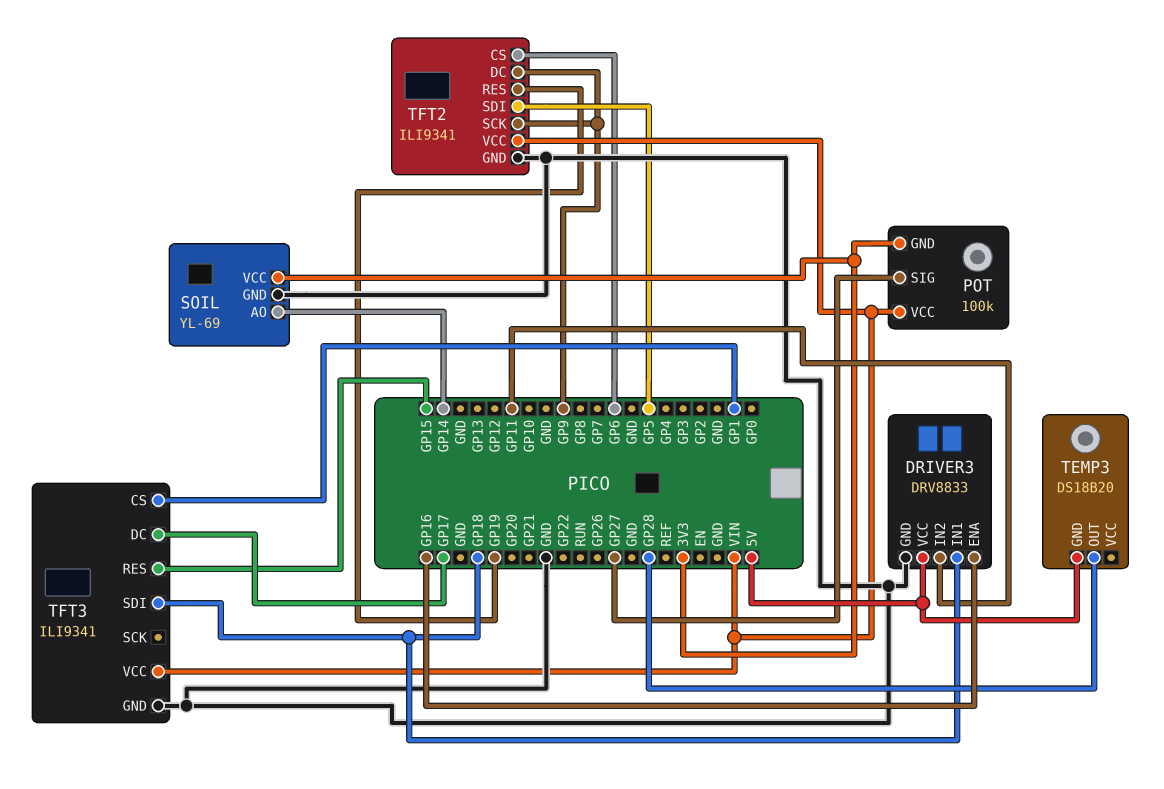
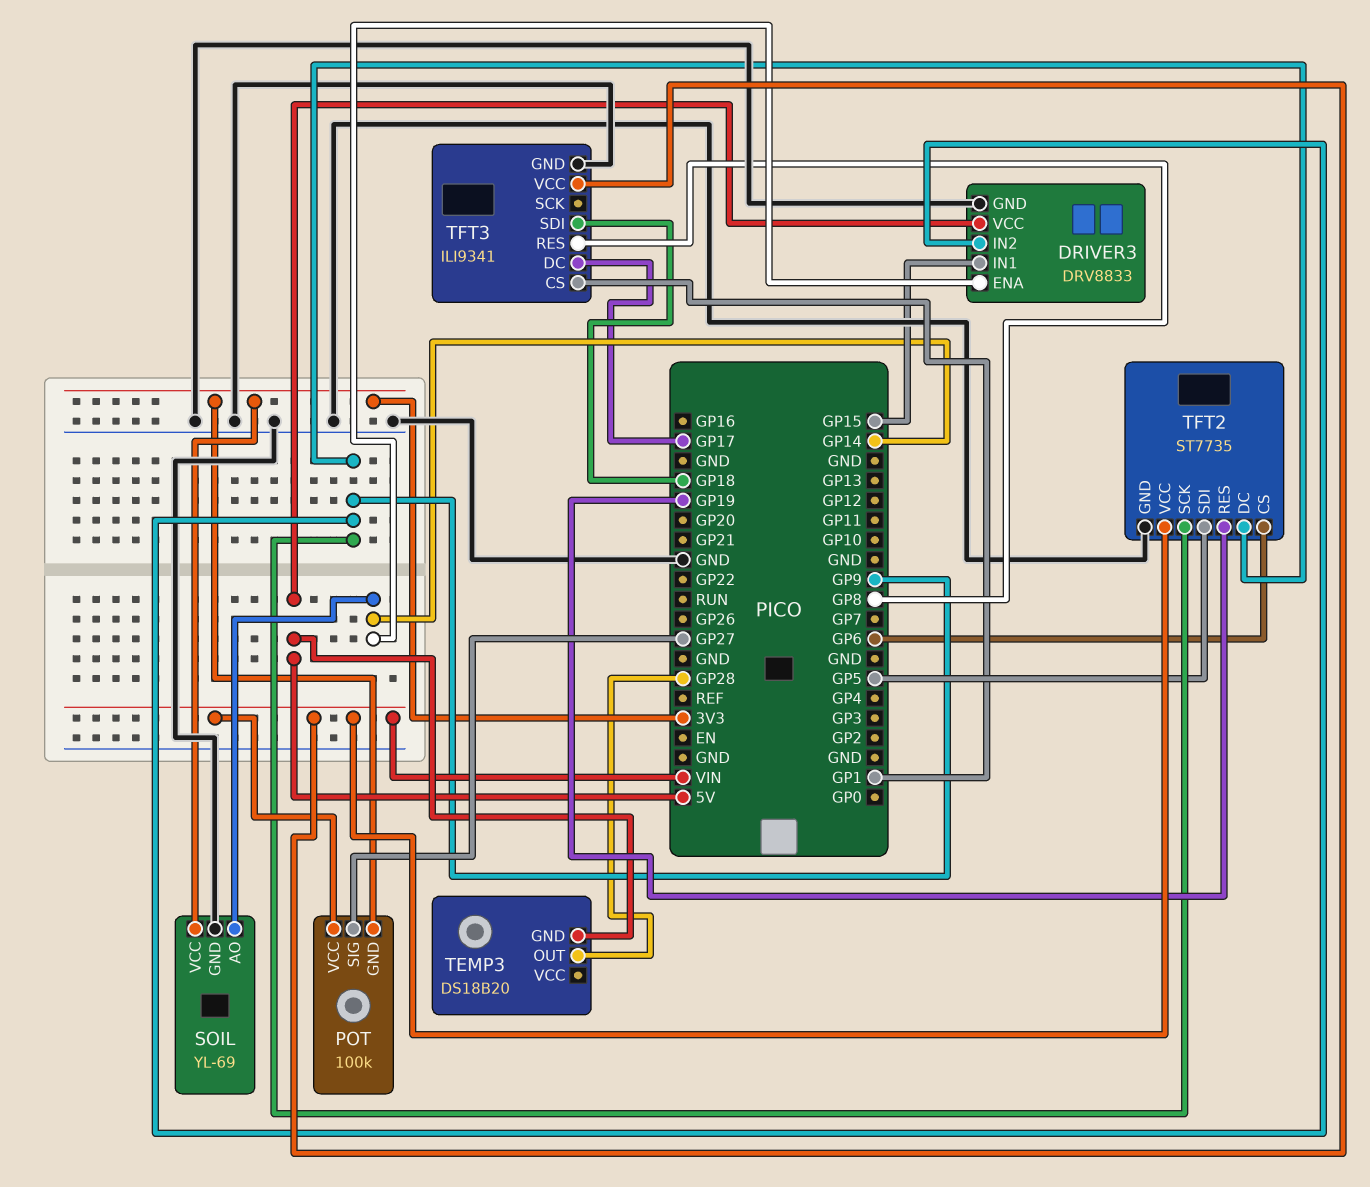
DRIVER3 pin ENA: GP16 -> GP14
DRIVER3 pin IN1: GP18 -> GP15
DRIVER3 pin IN2: GP11 -> GP9
TFT2: ILI9341 -> ST7735
TFT3 pin RES: GP15 -> GP8

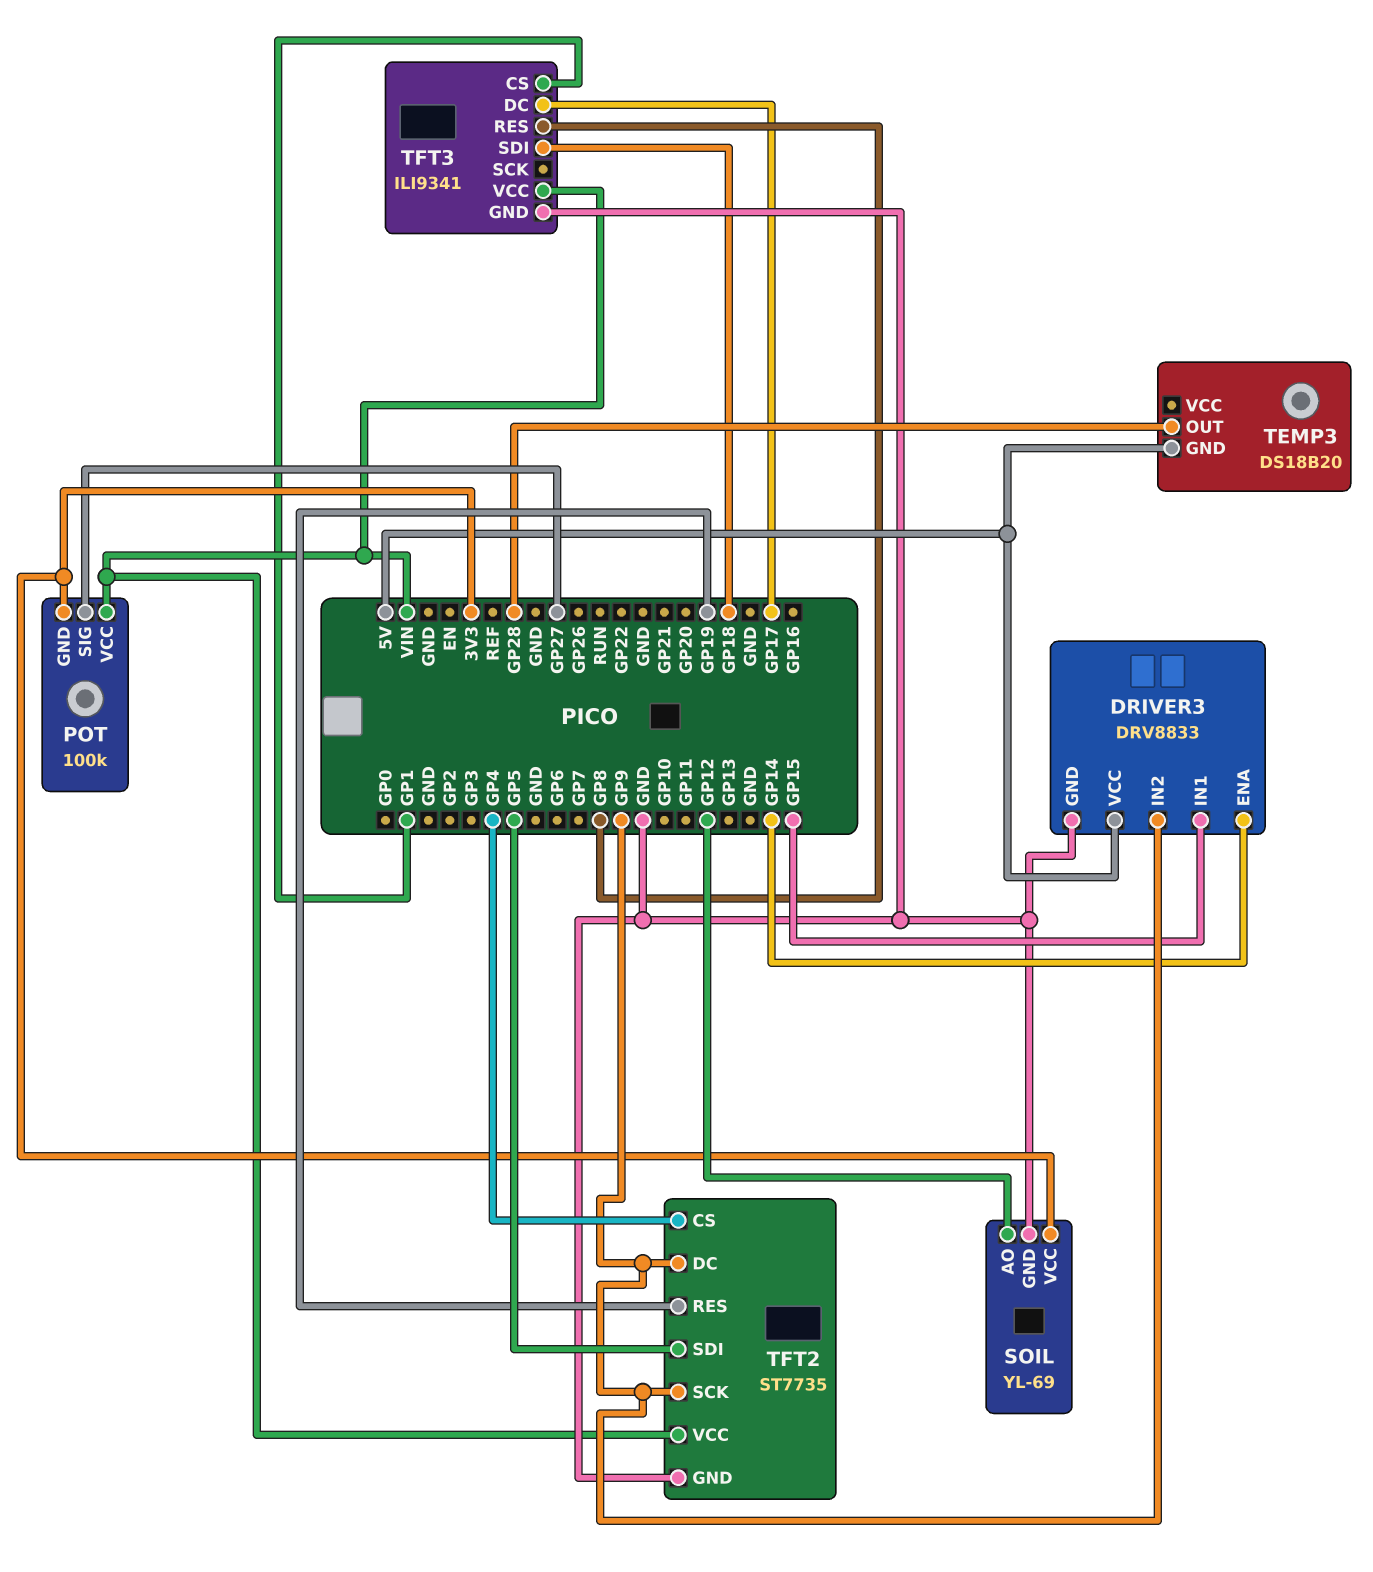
SOIL pin AO: GP14 -> GP12
TFT2 pin CS: GP6 -> GP4

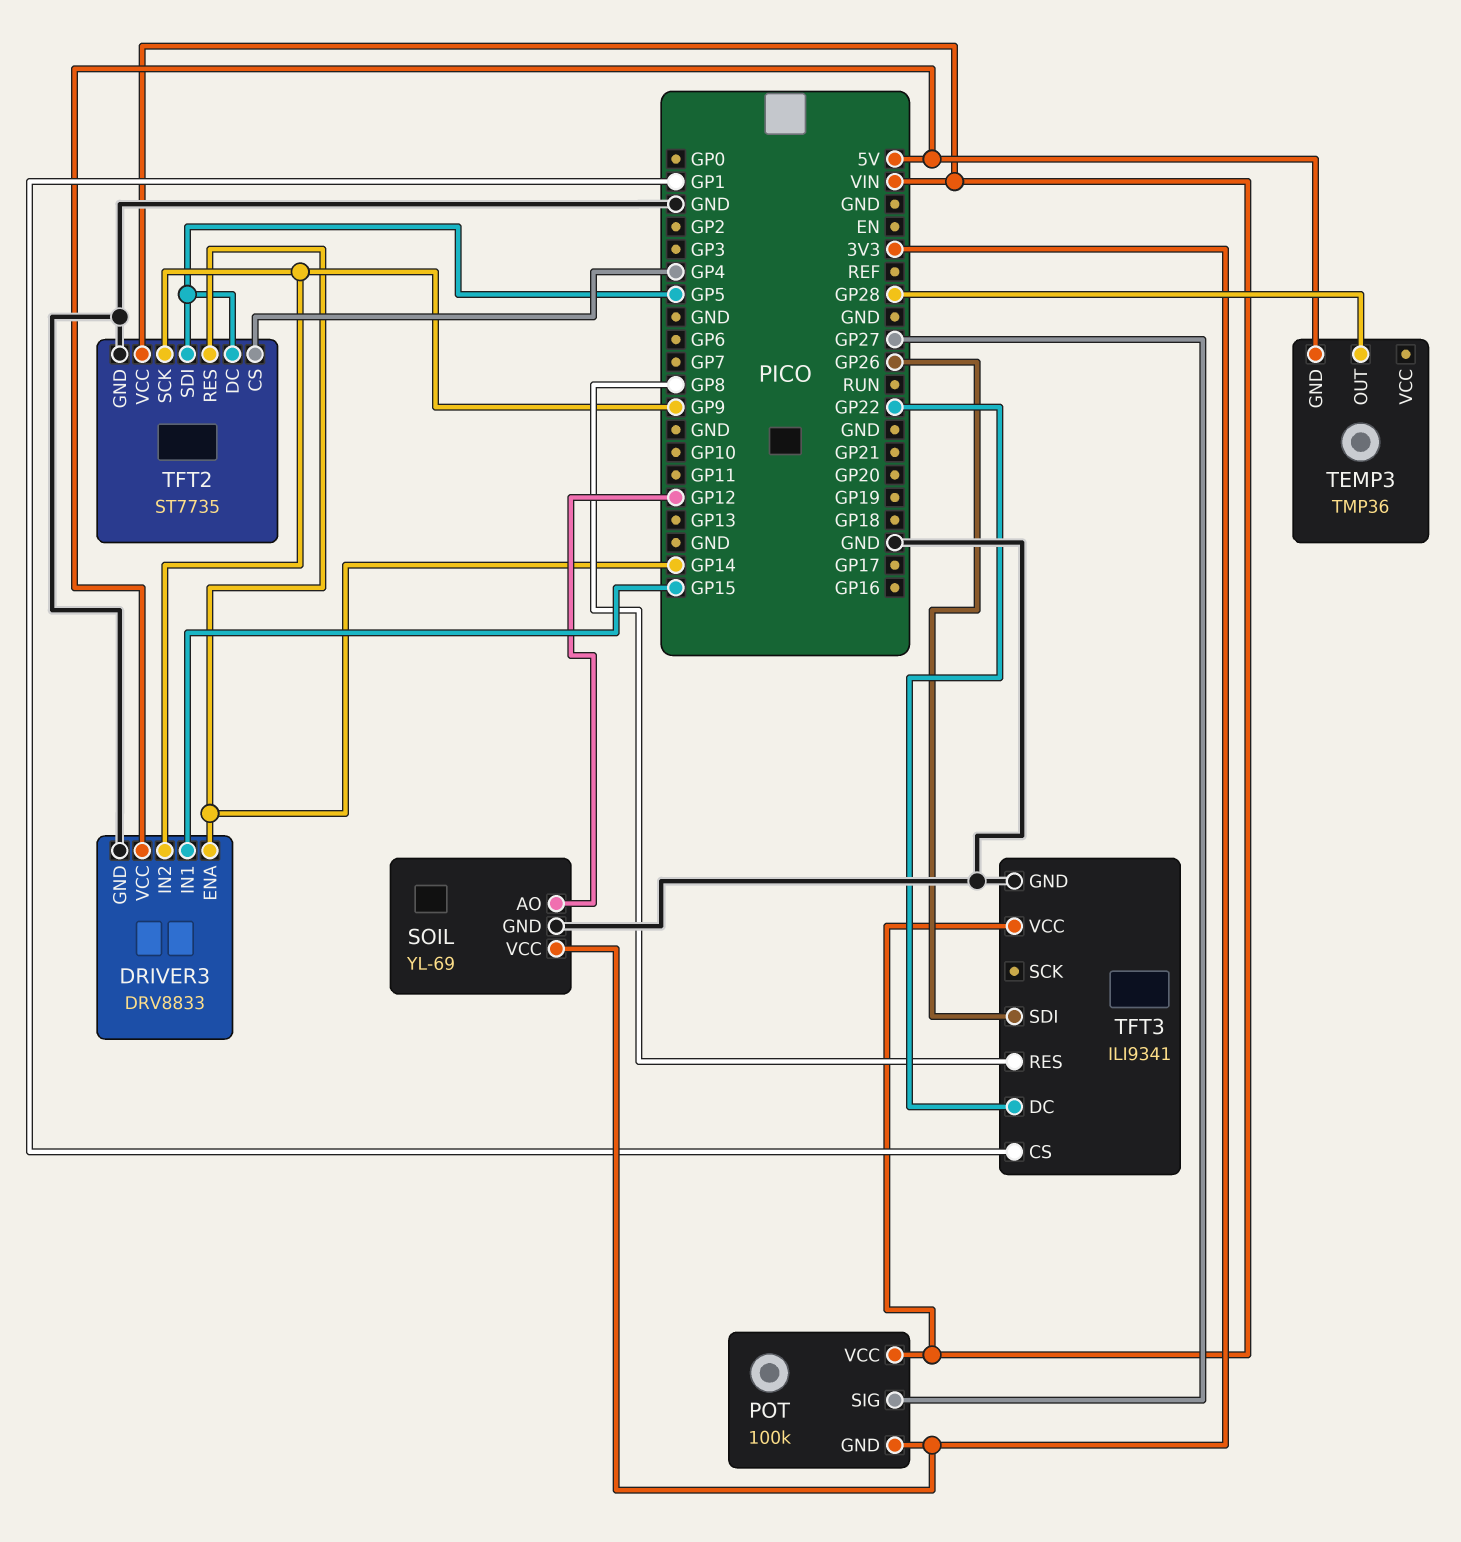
TEMP3: DS18B20 -> TMP36
TFT2 pin DC: GP9 -> GP5
TFT2 pin RES: GP19 -> GP14
TFT3 pin DC: GP17 -> GP22
TFT3 pin SDI: GP18 -> GP26

